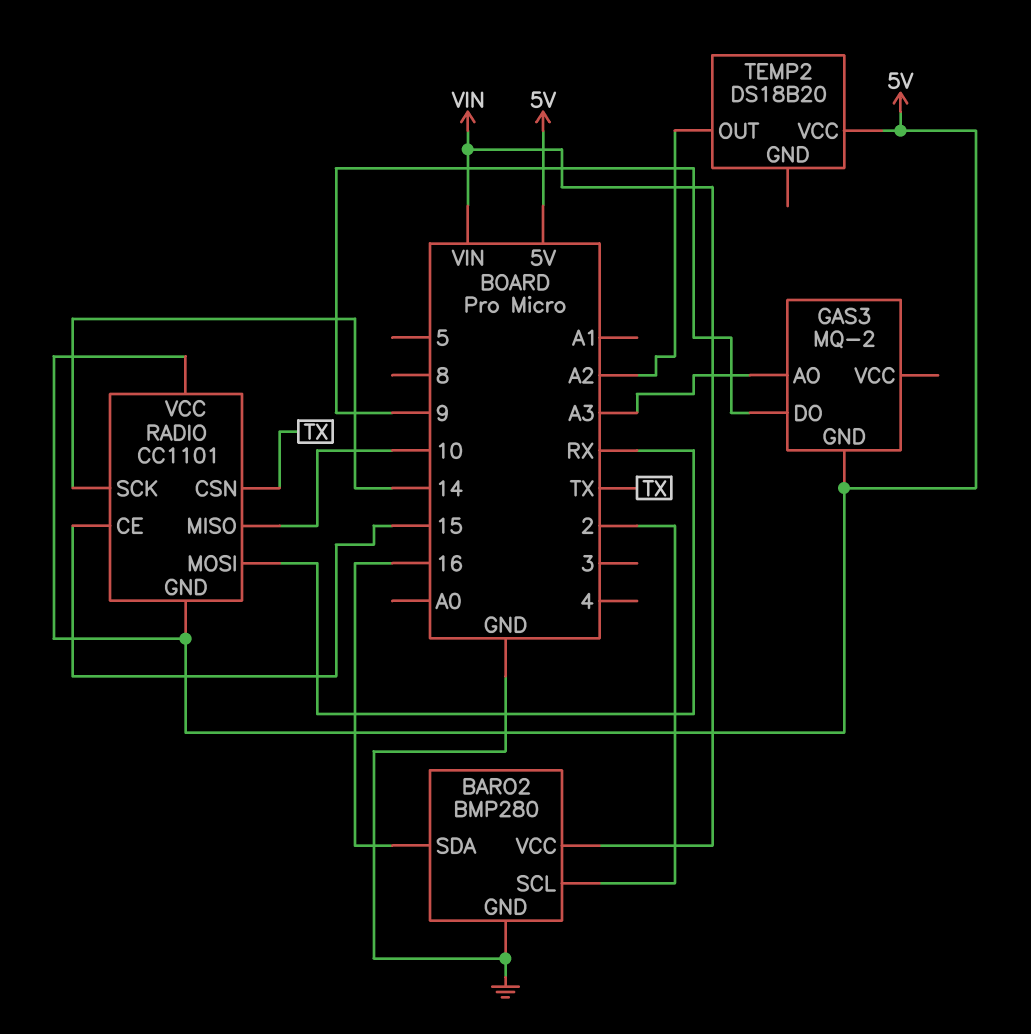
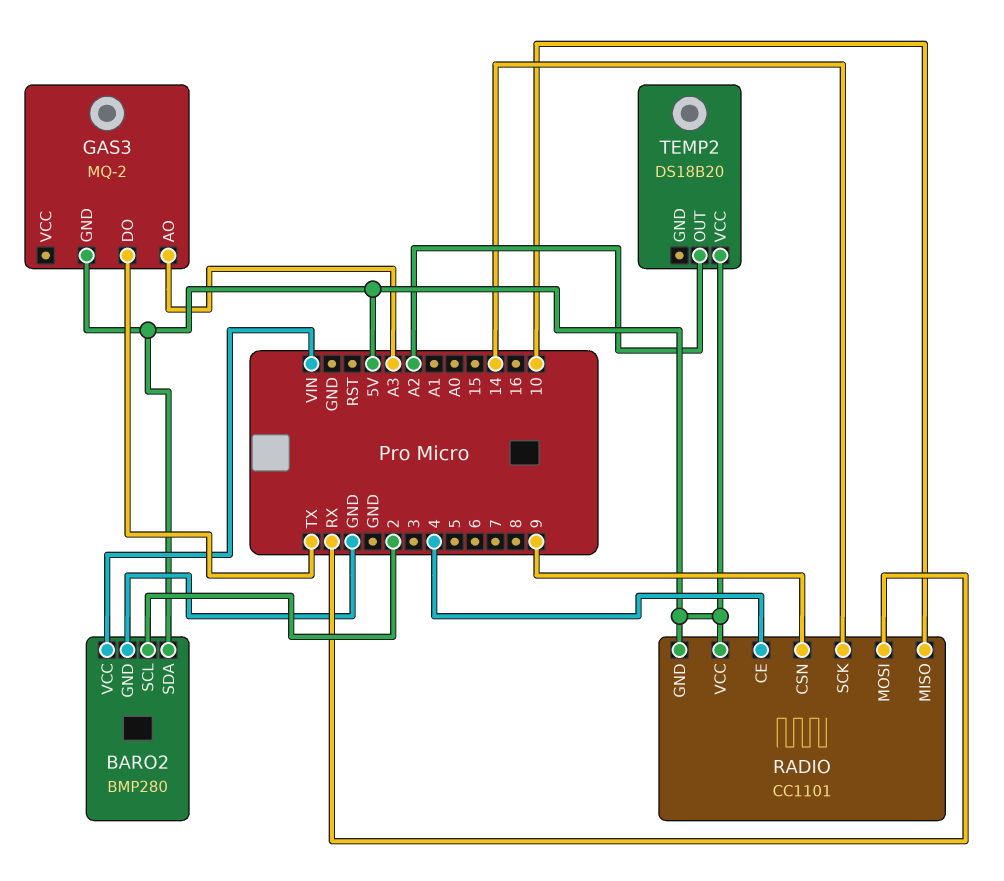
BARO2 pin SDA: 16 -> 5V
GAS3 pin DO: 9 -> TX
RADIO pin CE: 15 -> 4
RADIO pin CSN: TX -> 9

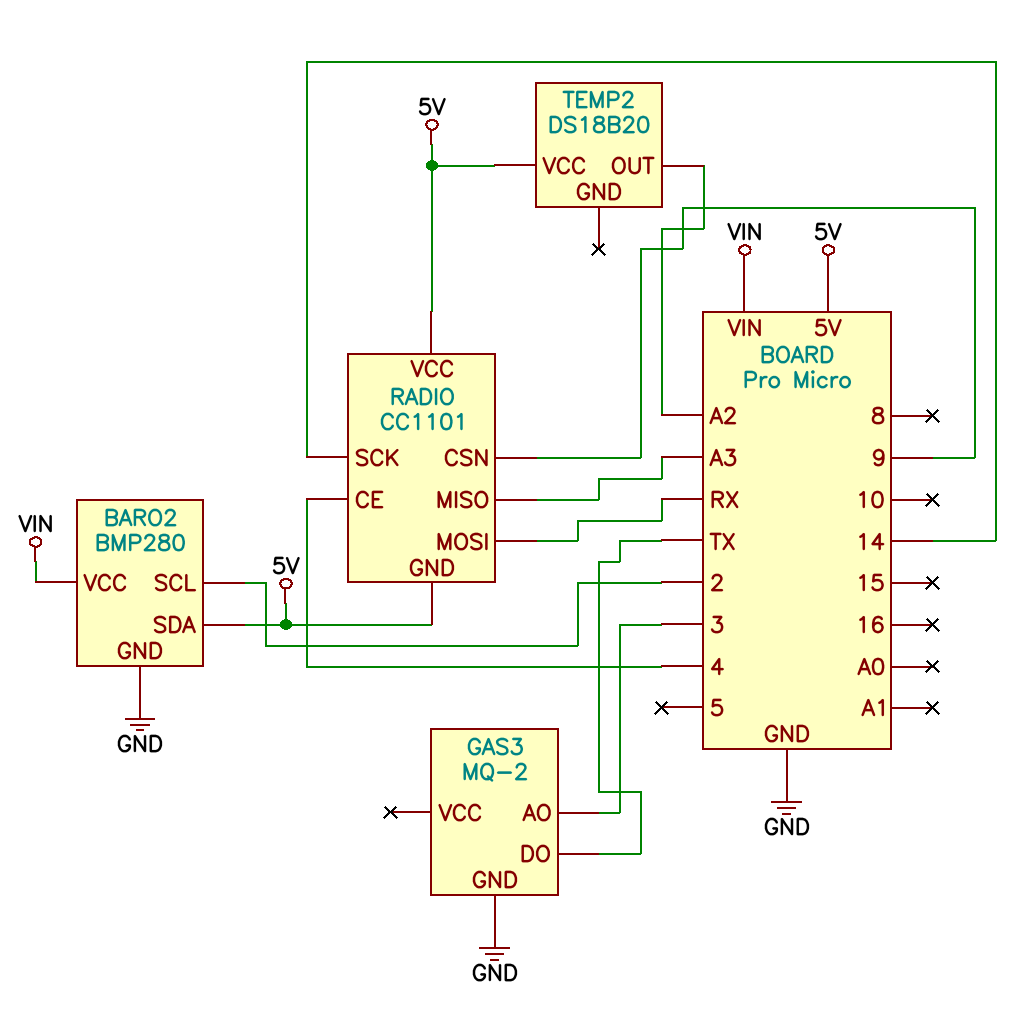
GAS3 pin AO: A3 -> 3
GAS3 pin GND: 5V -> GND
RADIO pin MISO: 10 -> A3

